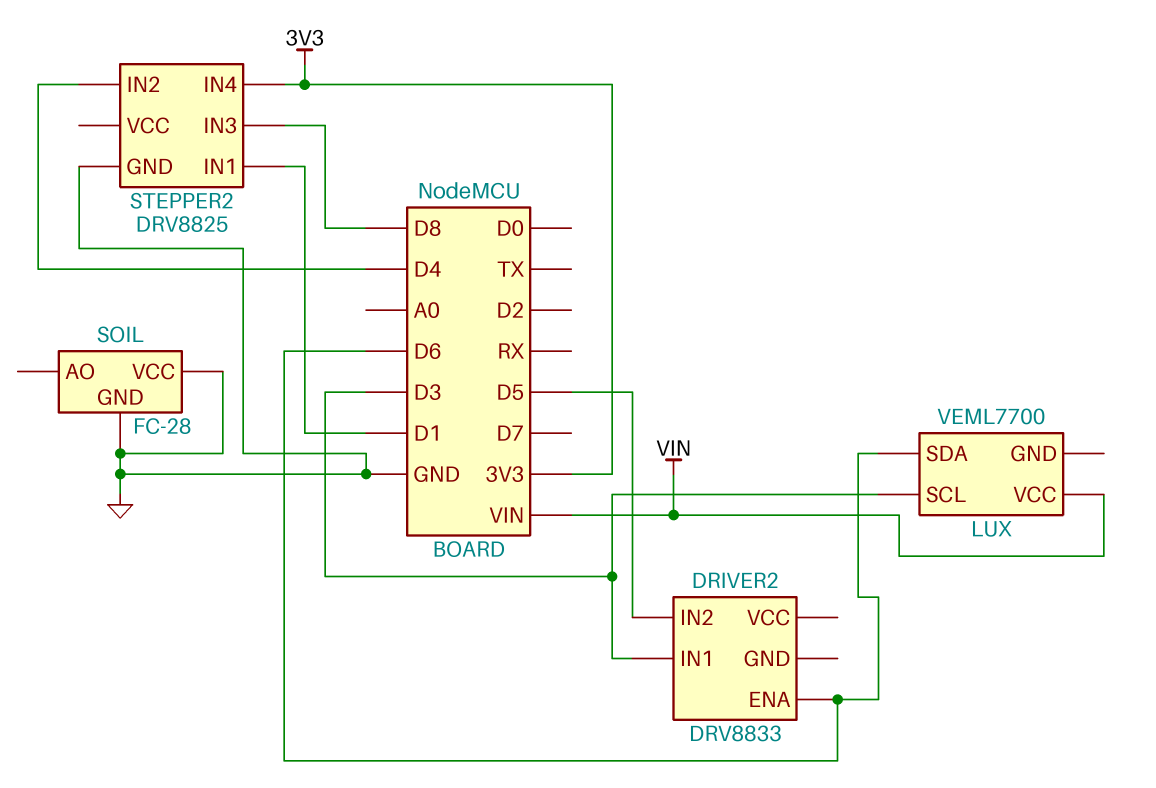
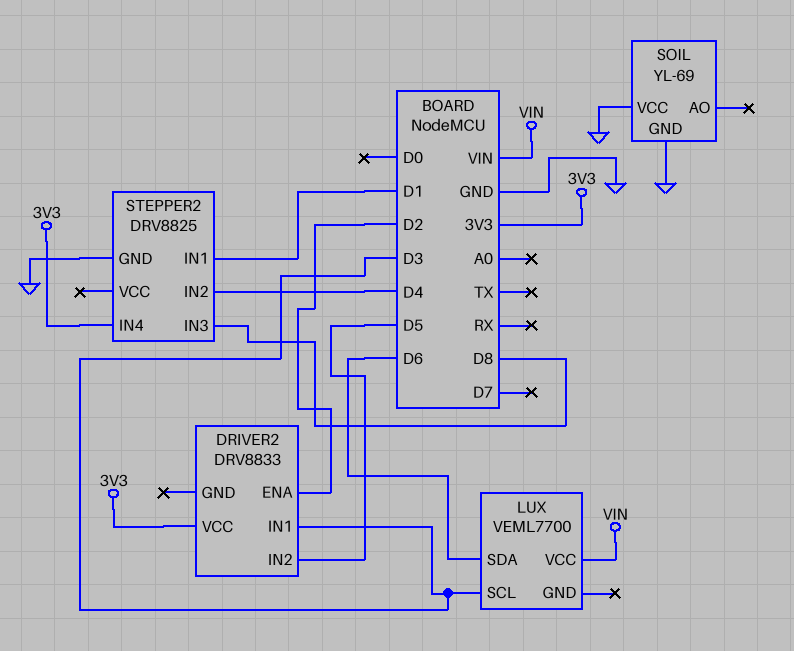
DRIVER2 pin ENA: D6 -> D2
DRIVER2 pin VCC: none -> 3V3
SOIL: FC-28 -> YL-69

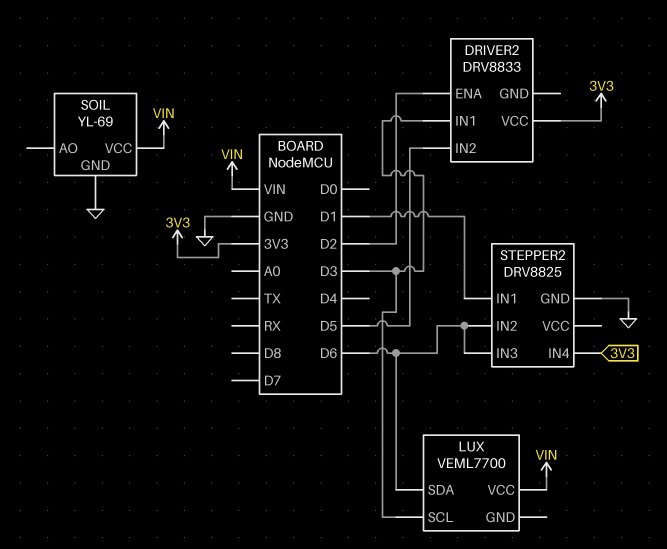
SOIL pin VCC: GND -> VIN
STEPPER2 pin IN2: D4 -> D6
STEPPER2 pin IN3: D8 -> D6

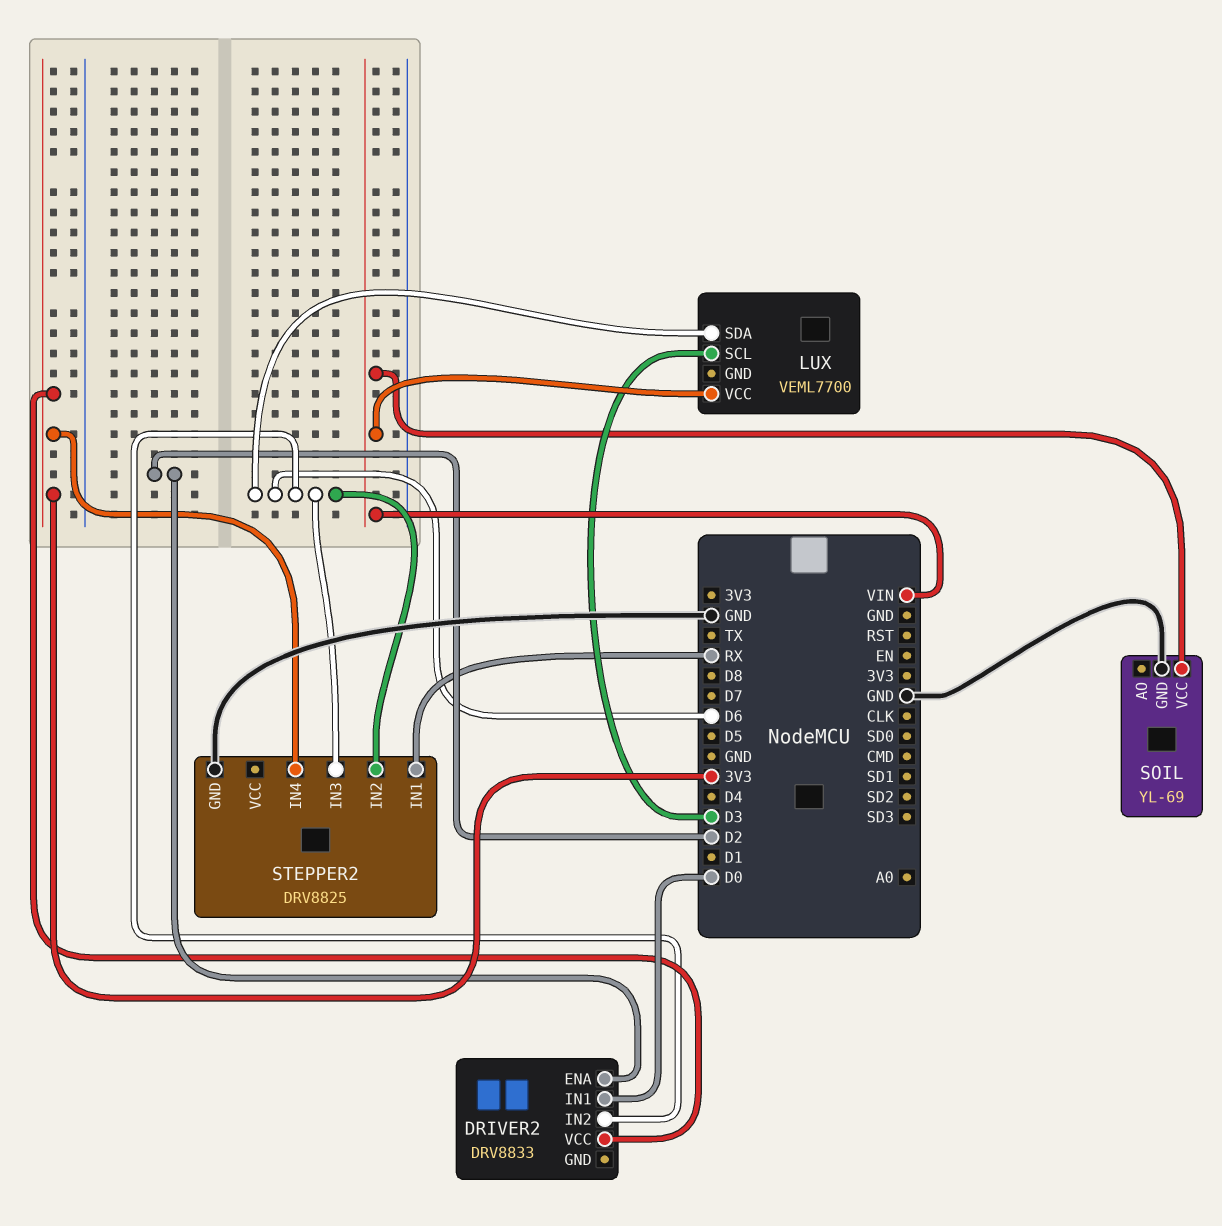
DRIVER2 pin IN1: D3 -> D0
DRIVER2 pin IN2: D5 -> D6
STEPPER2 pin IN1: D1 -> RX

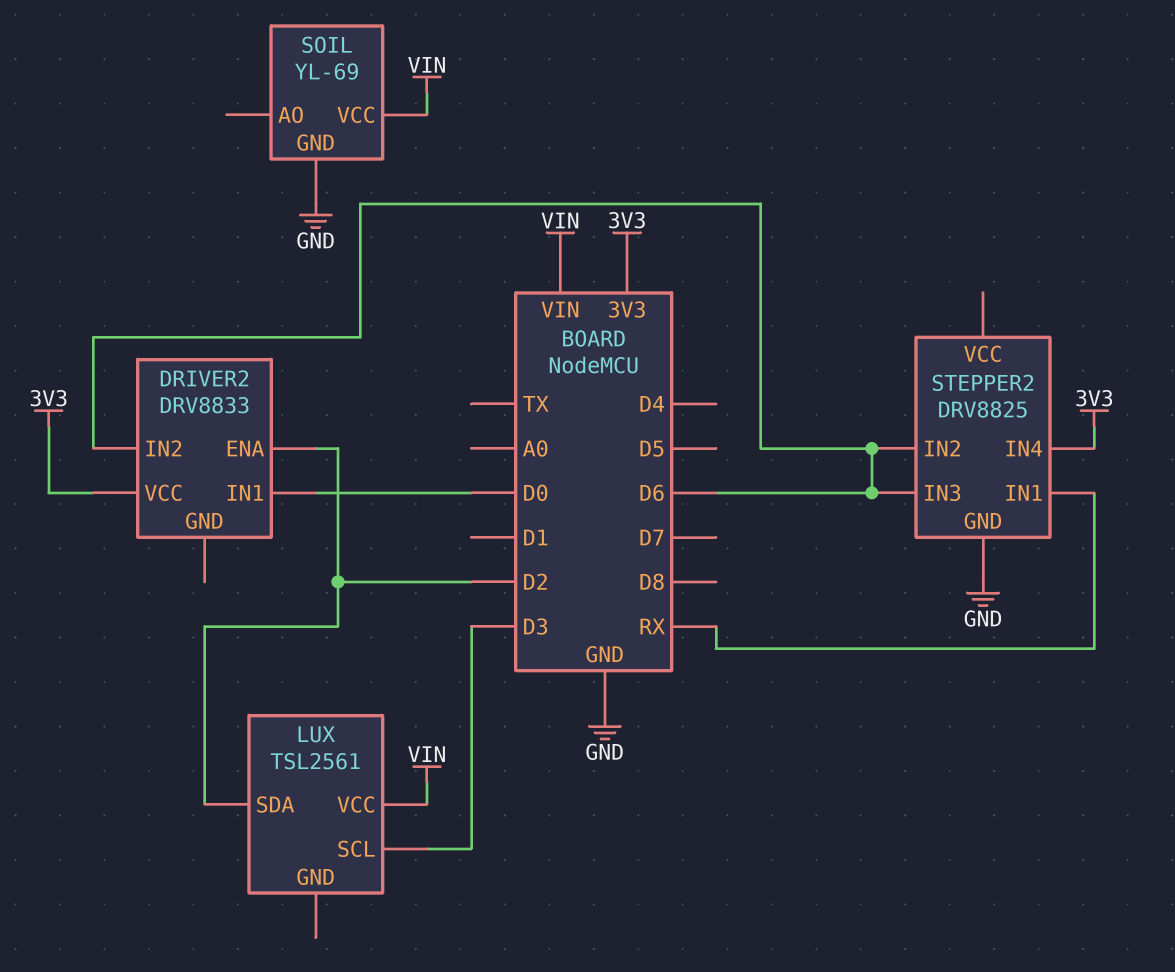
LUX: VEML7700 -> TSL2561
LUX pin SDA: D6 -> D2

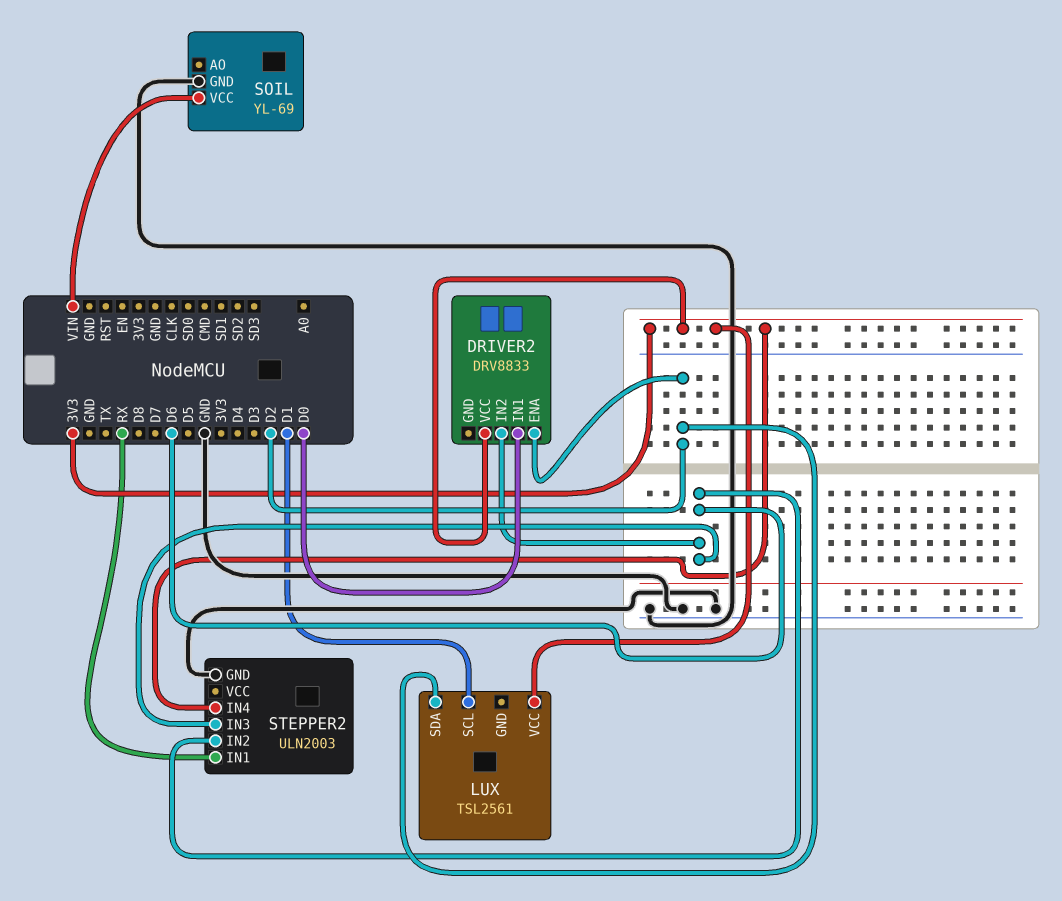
LUX pin SCL: D3 -> D1
LUX pin VCC: VIN -> 3V3
STEPPER2: DRV8825 -> ULN2003

